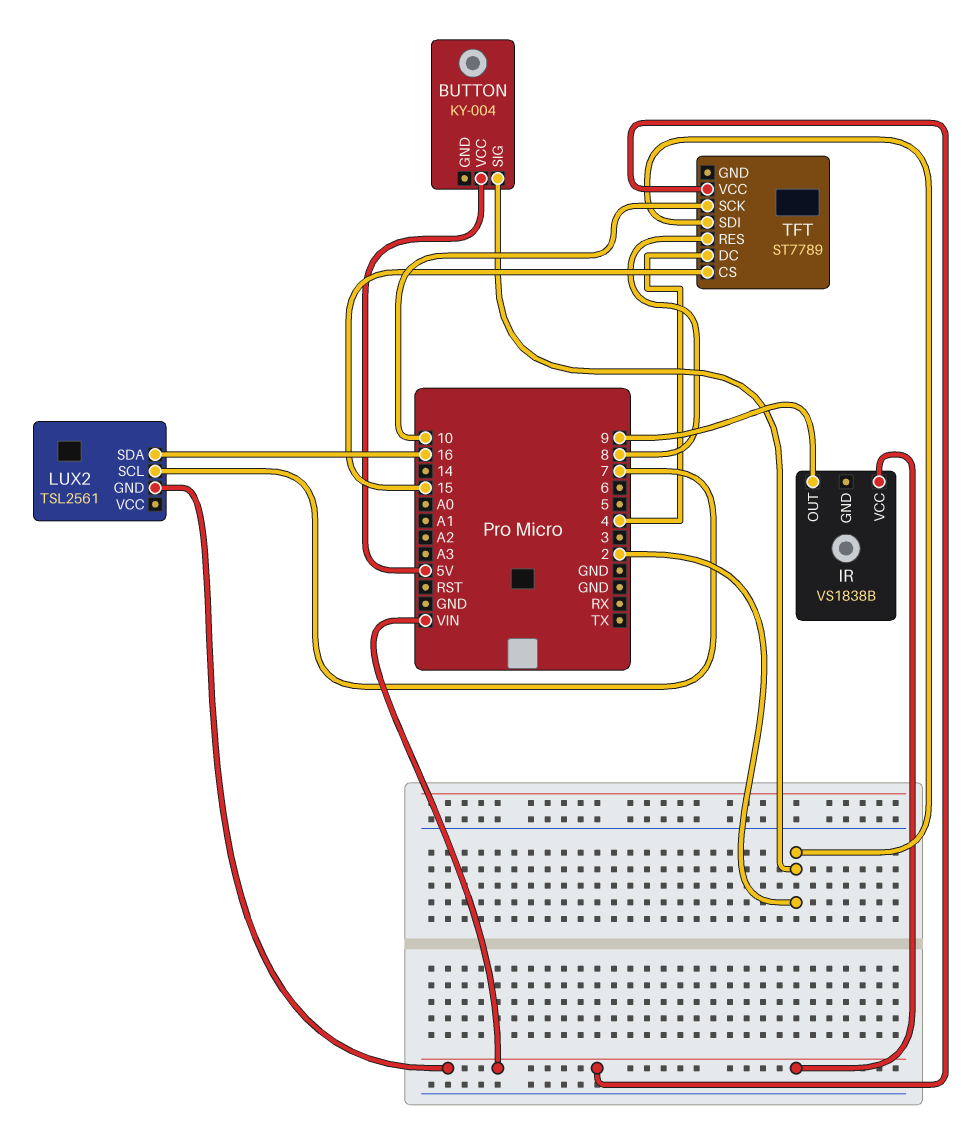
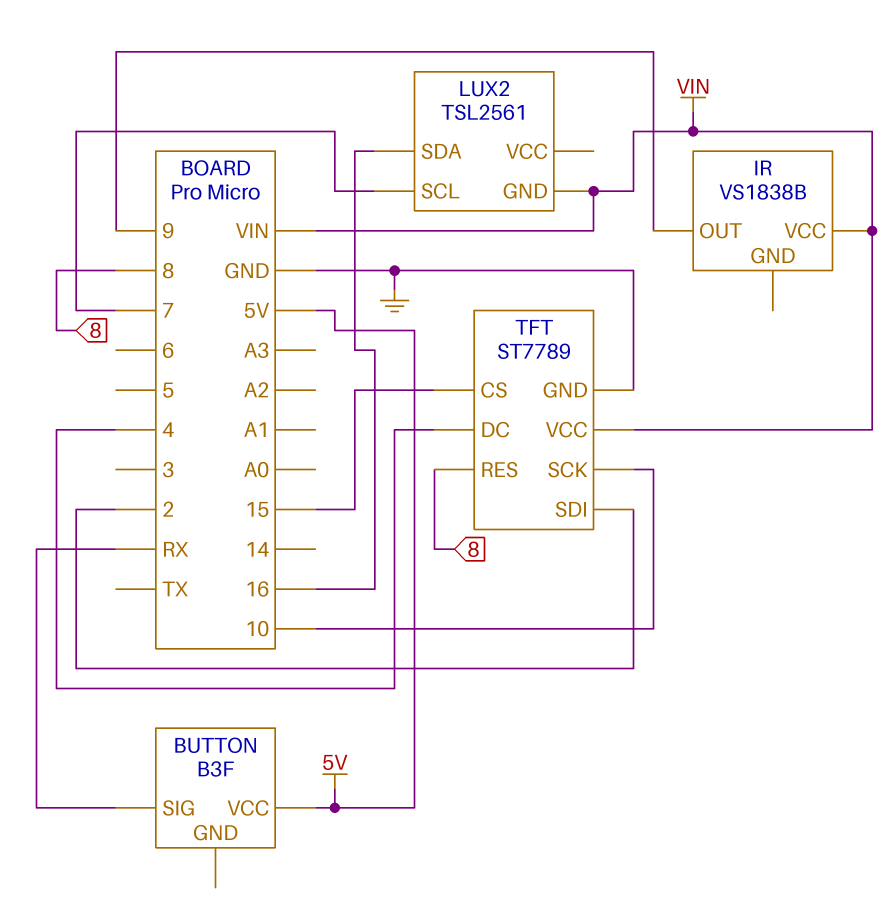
BUTTON: KY-004 -> B3F
BUTTON pin SIG: 2 -> RX
TFT pin GND: none -> GND

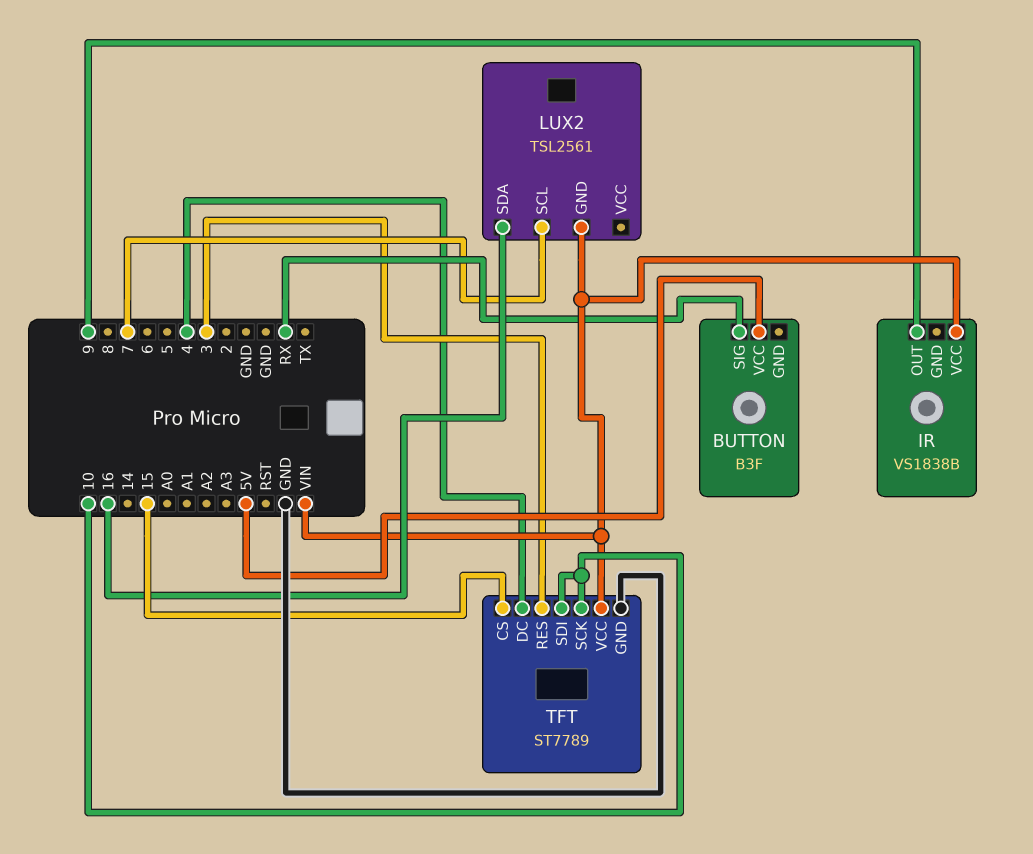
TFT pin RES: 8 -> 3
TFT pin SDI: 2 -> 10

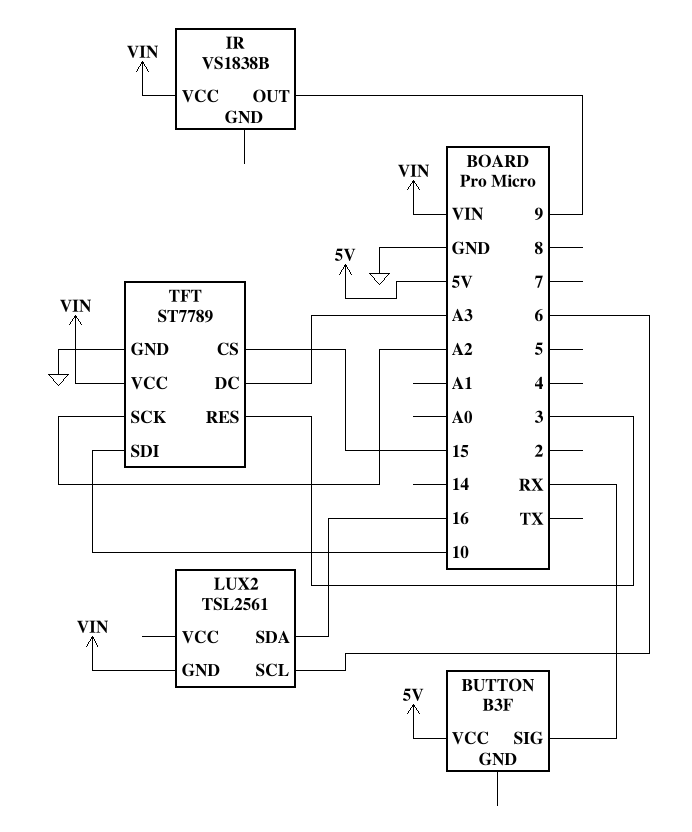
LUX2 pin SCL: 7 -> 6
TFT pin DC: 4 -> A3
TFT pin SCK: 10 -> A2

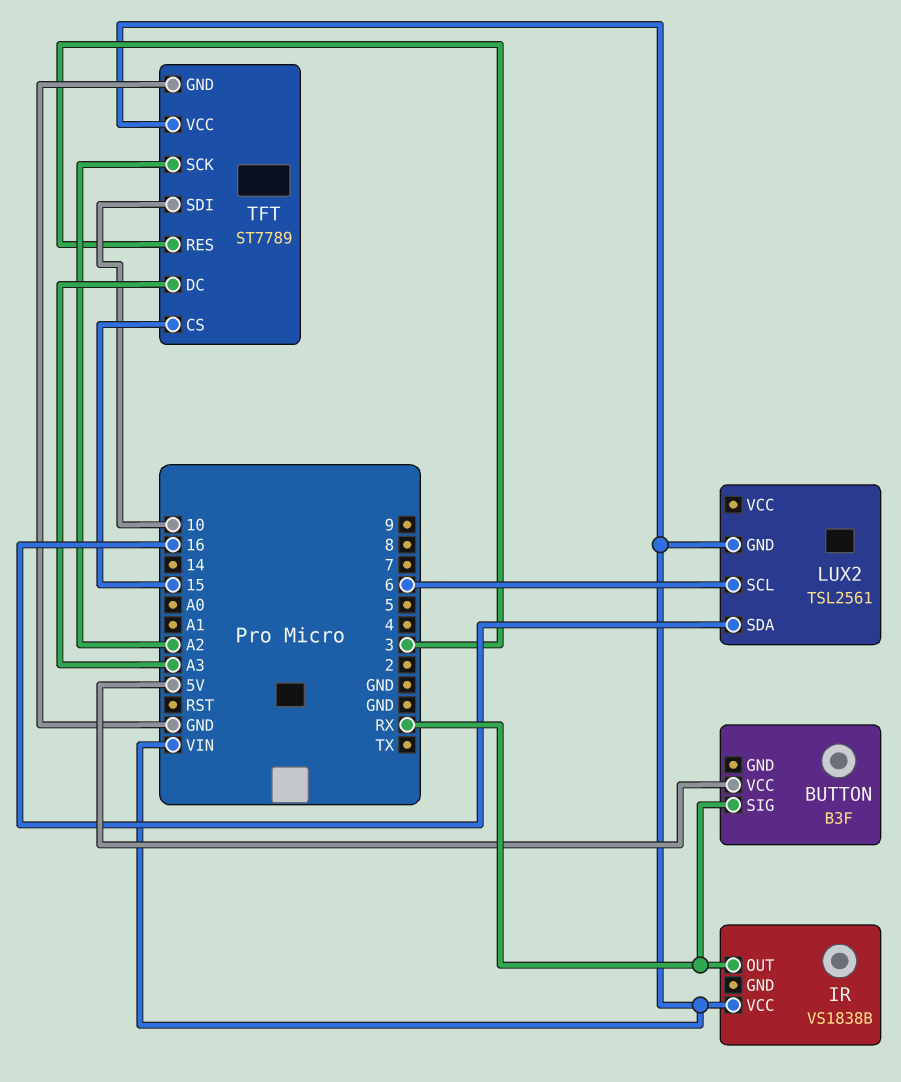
IR pin OUT: 9 -> RX

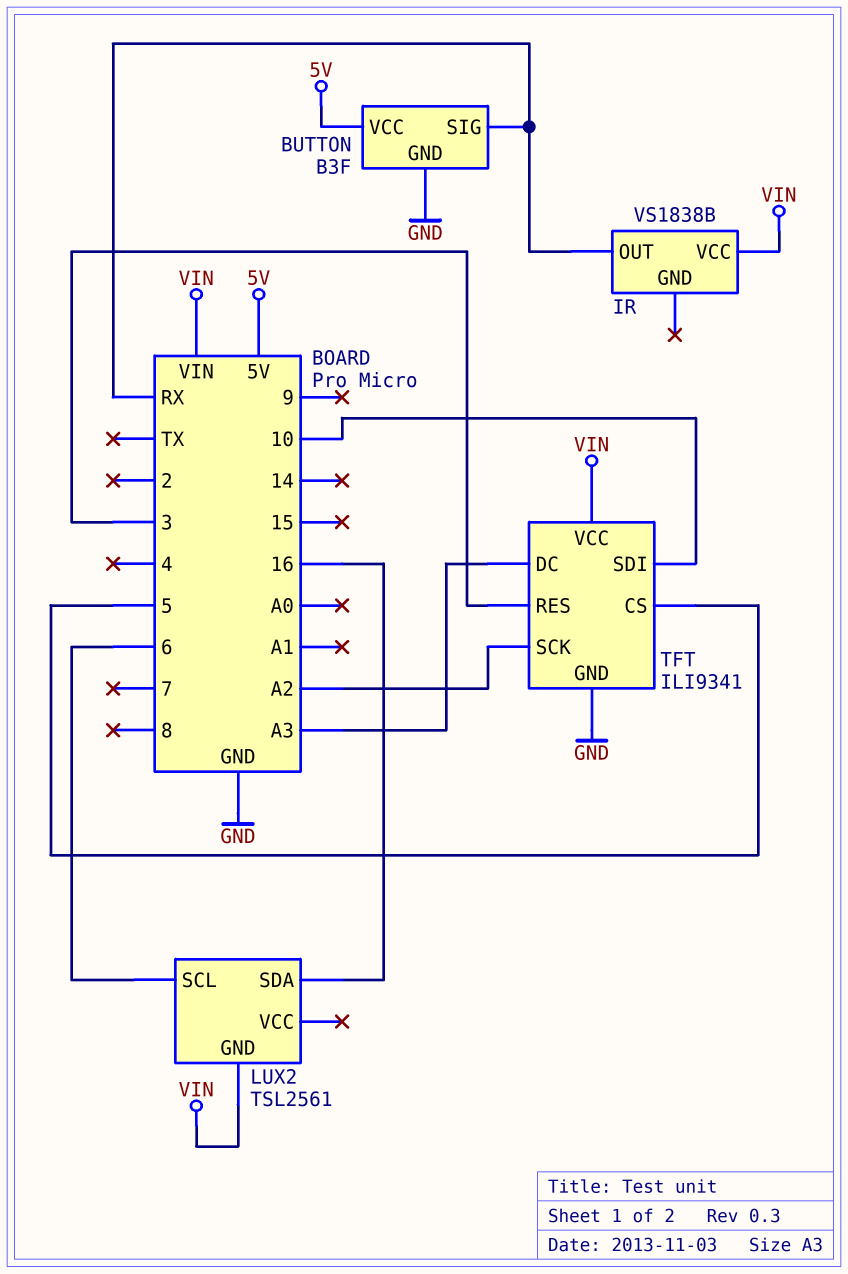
BUTTON pin GND: none -> GND
TFT: ST7789 -> ILI9341
TFT pin CS: 15 -> 5

